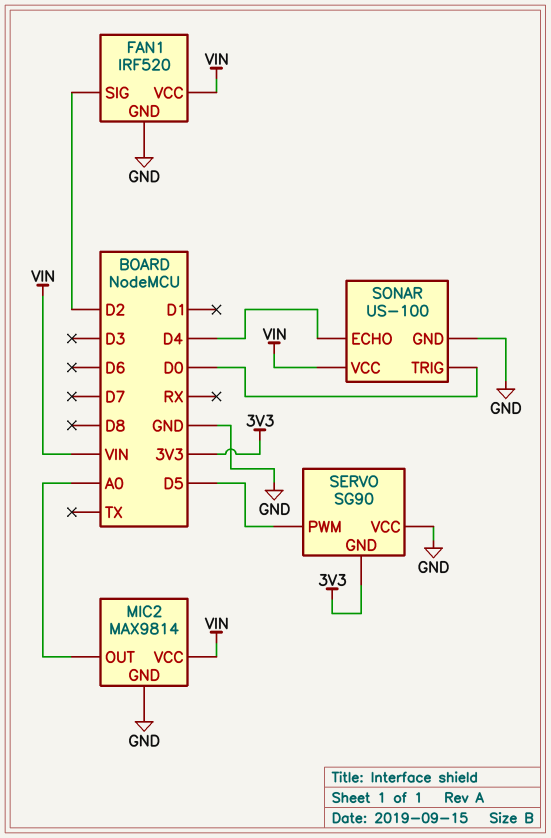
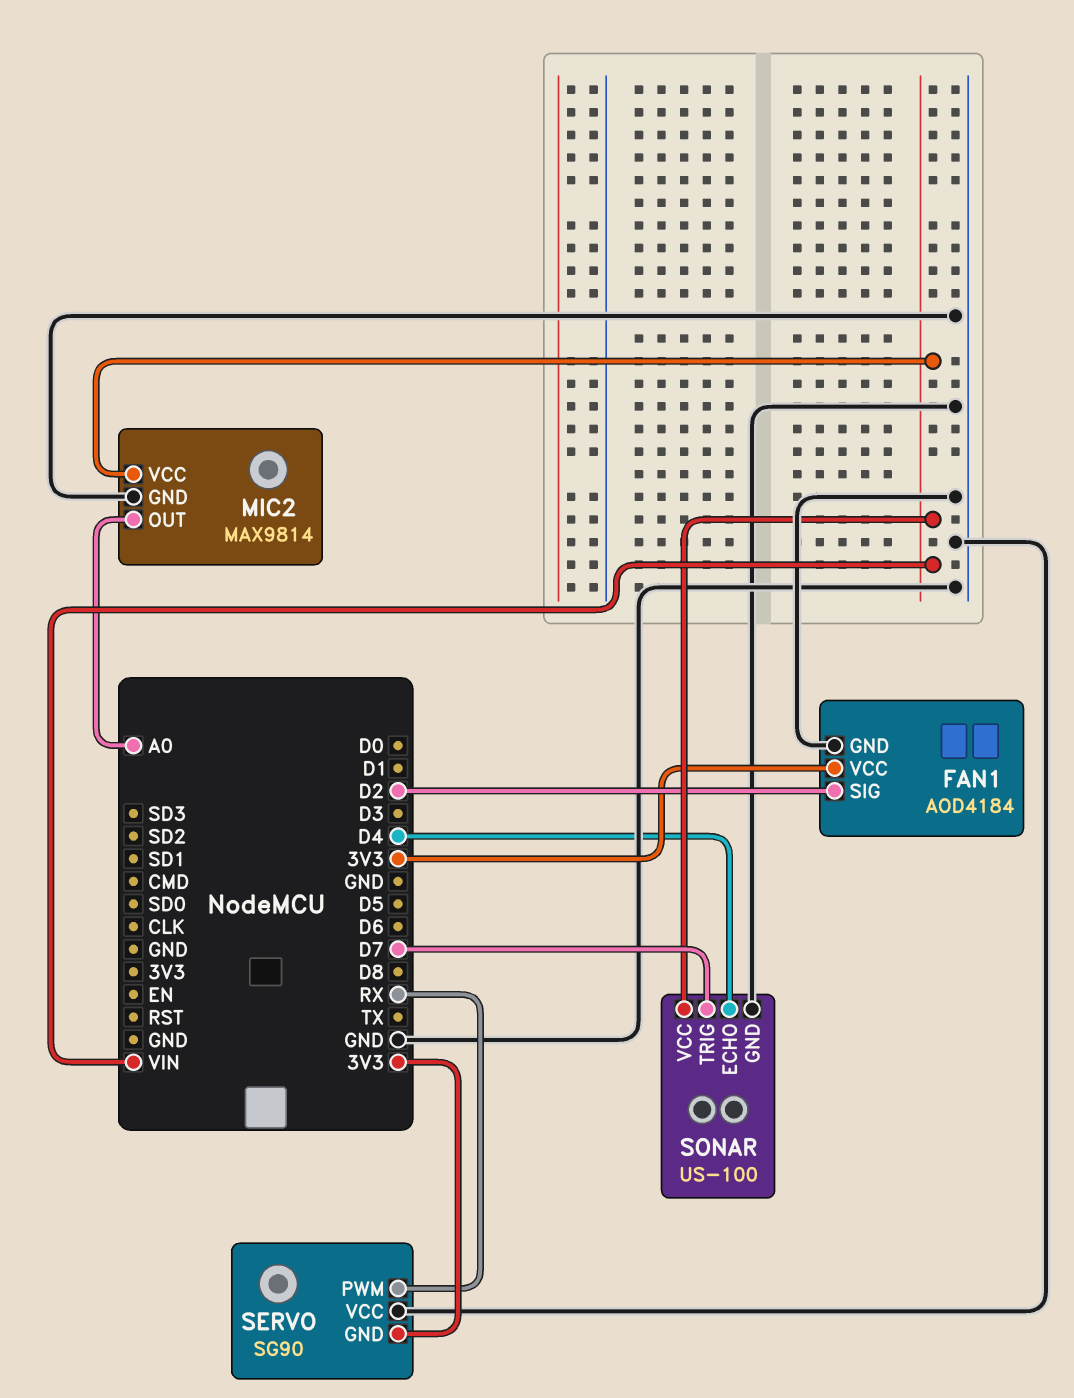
FAN1: IRF520 -> AOD4184
FAN1 pin VCC: VIN -> 3V3
SERVO pin PWM: D5 -> RX
SONAR pin TRIG: D0 -> D7

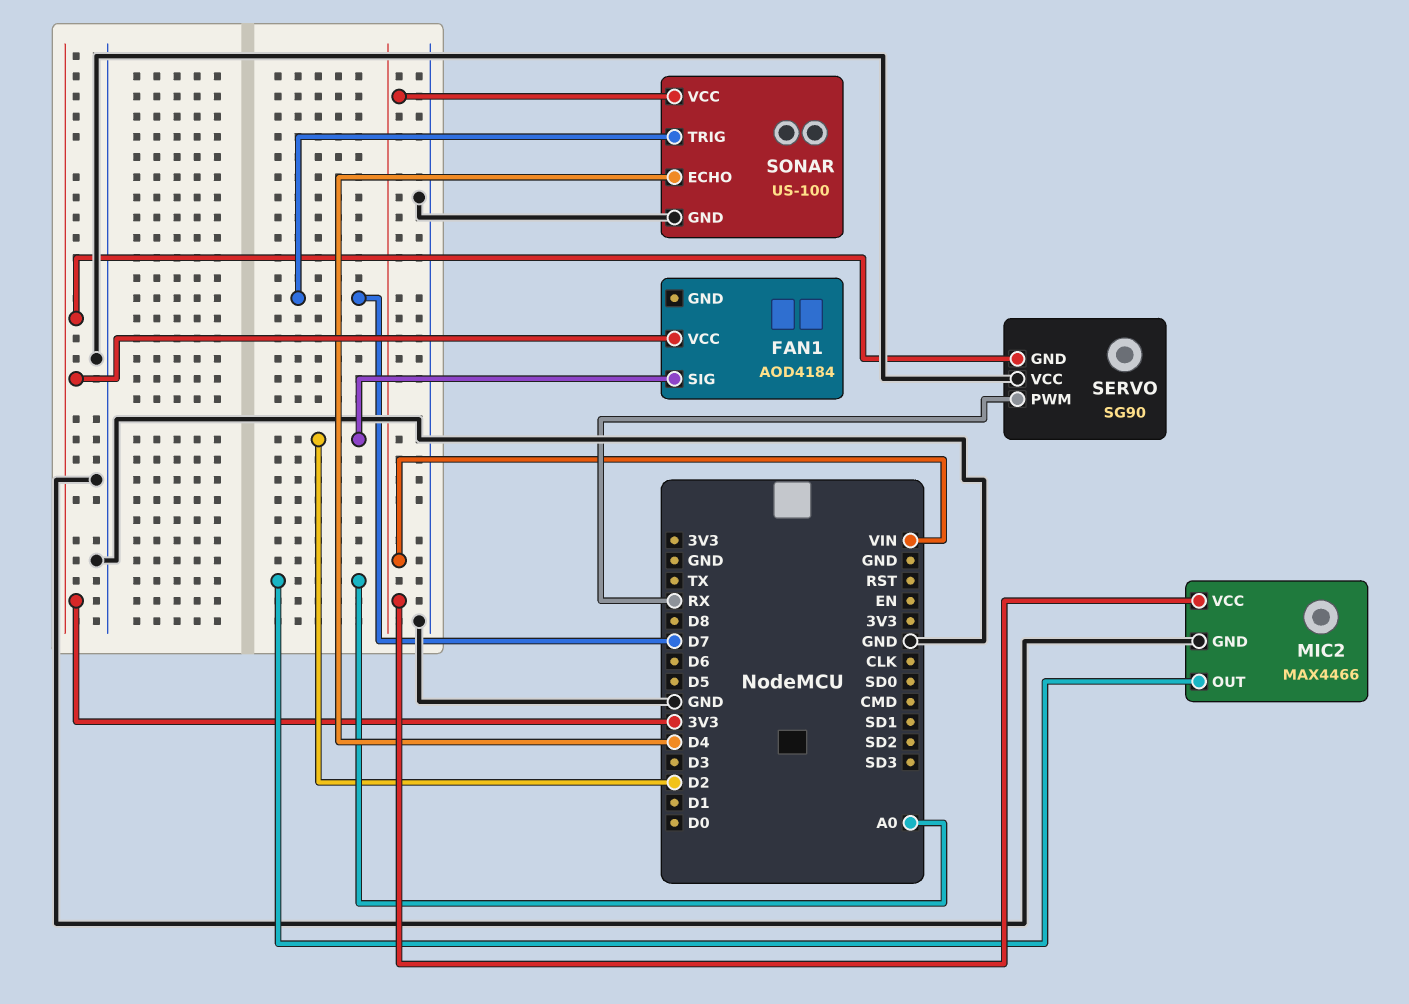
FAN1 pin GND: GND -> none
MIC2: MAX9814 -> MAX4466

